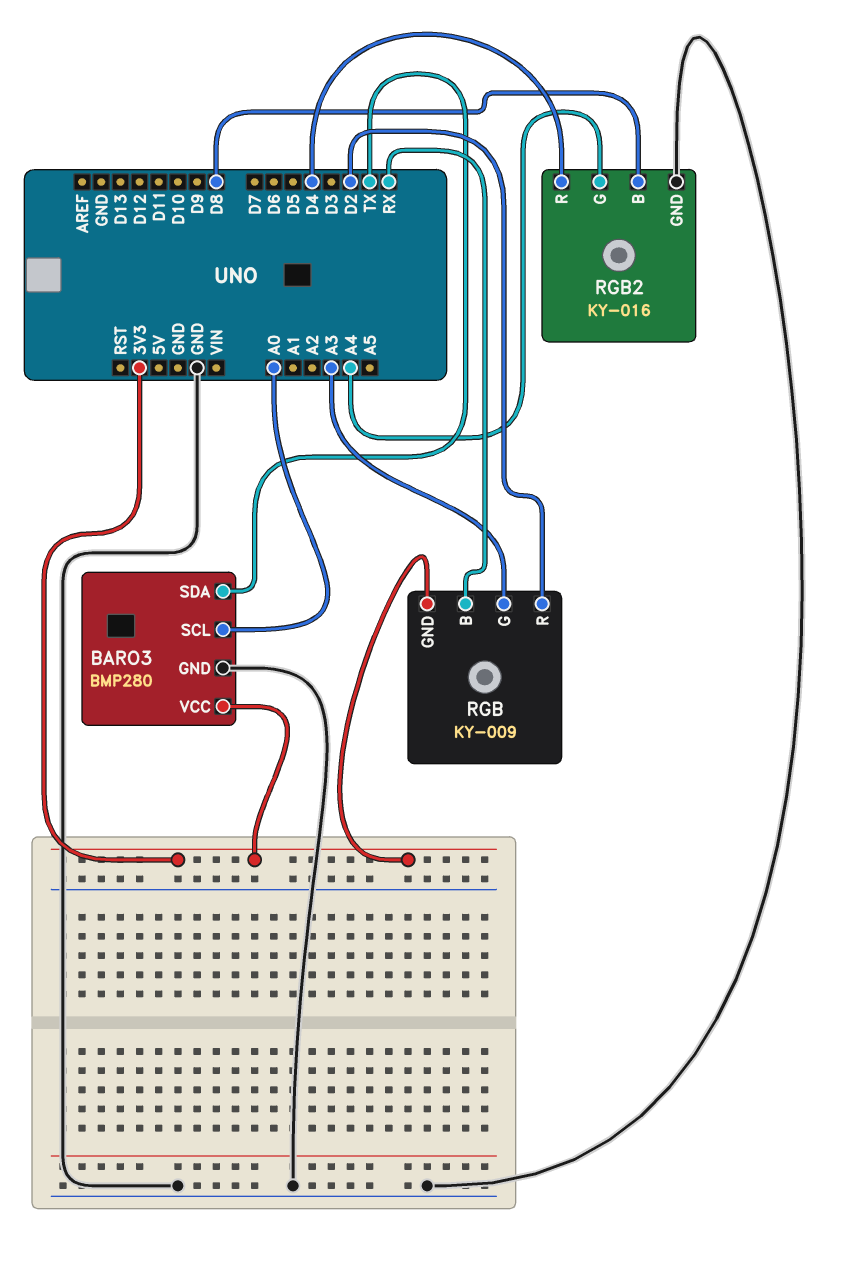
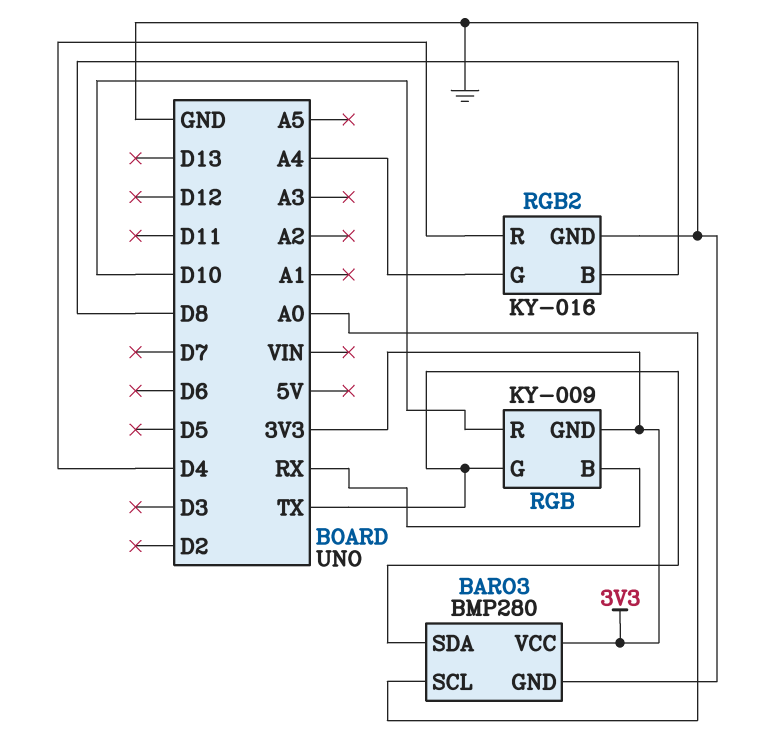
RGB pin G: A3 -> TX
RGB pin R: D2 -> D10

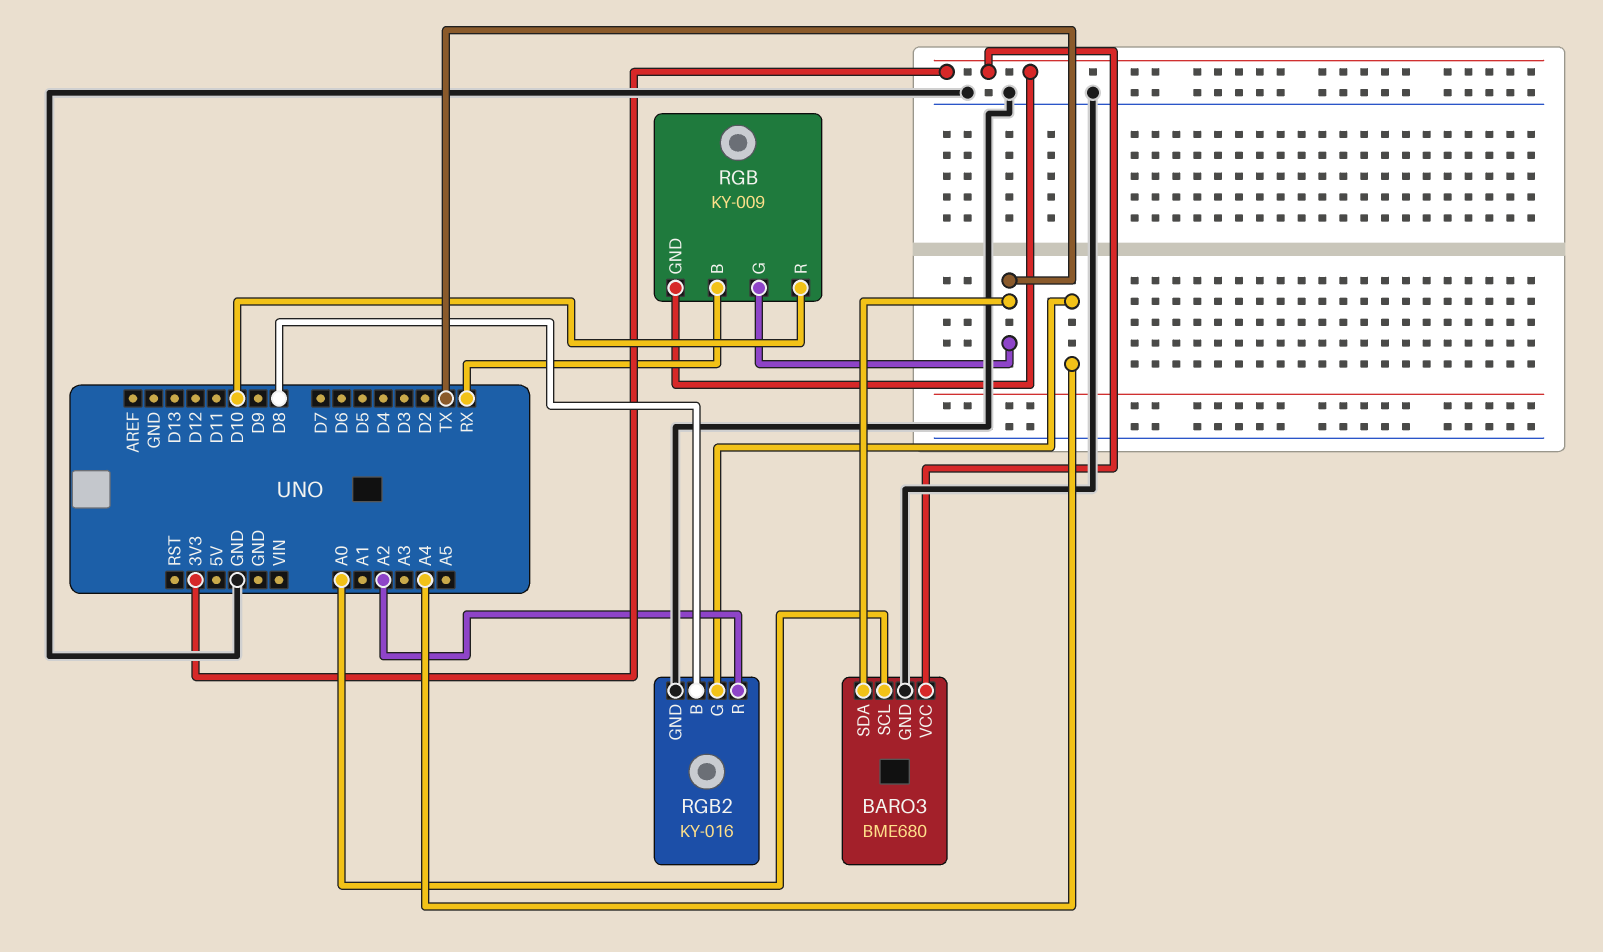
BARO3: BMP280 -> BME680
RGB2 pin R: D4 -> A2

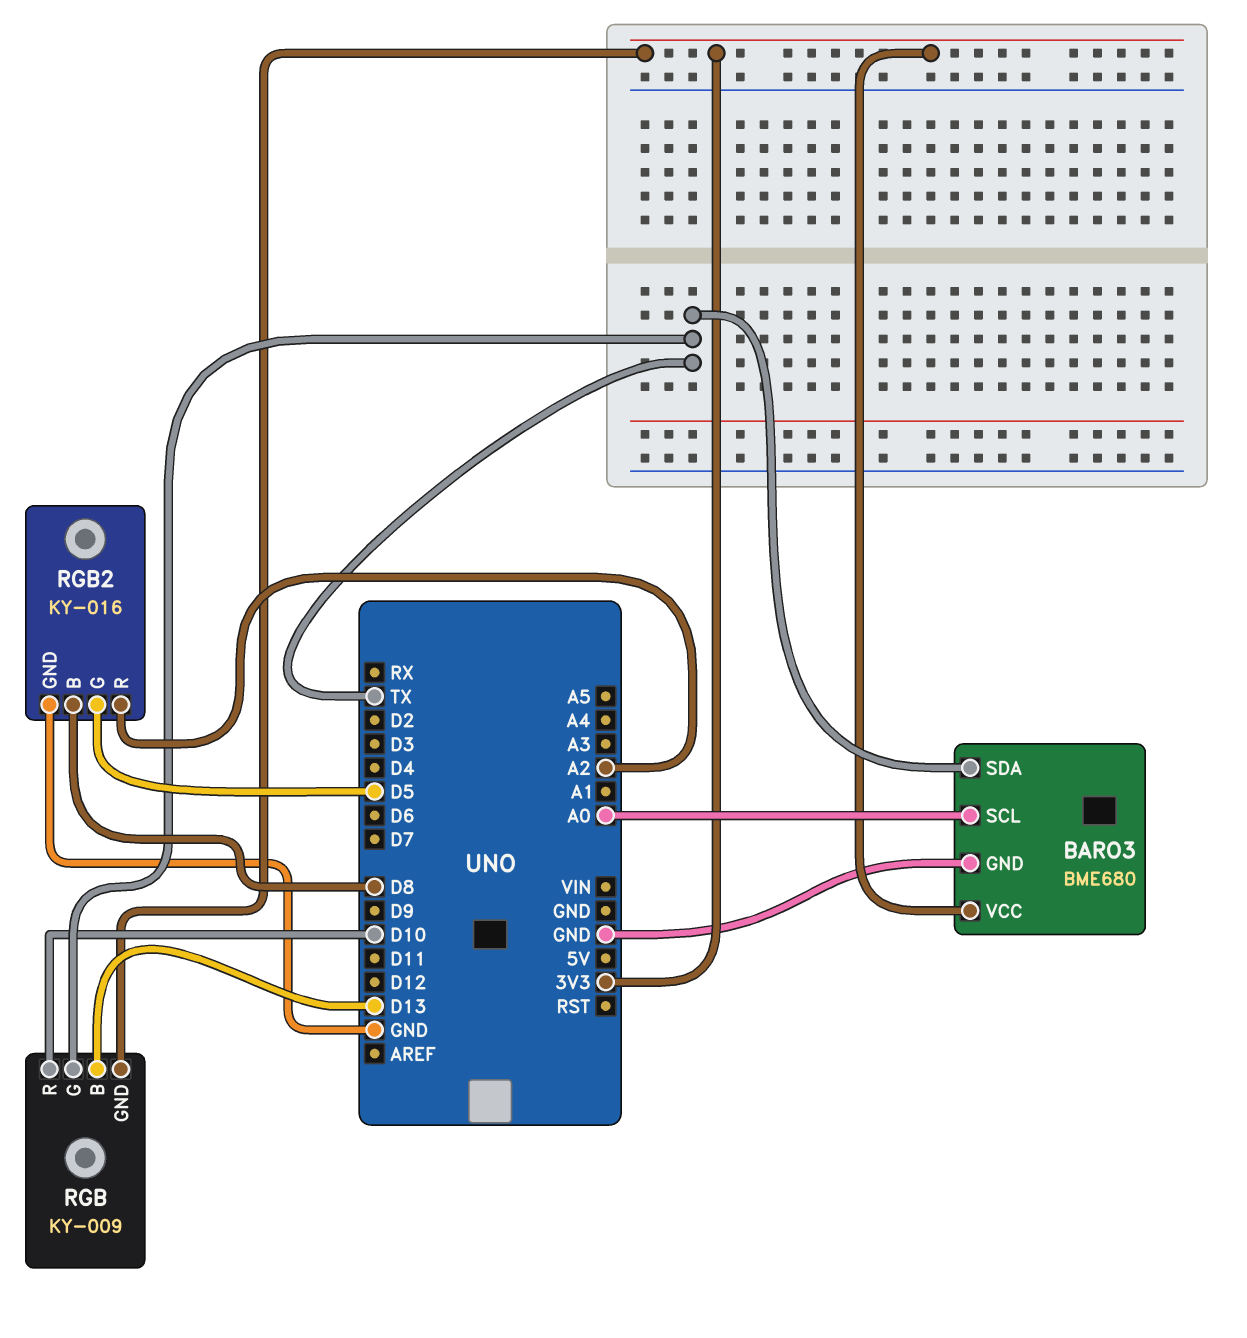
RGB pin B: RX -> D13
RGB2 pin G: A4 -> D5

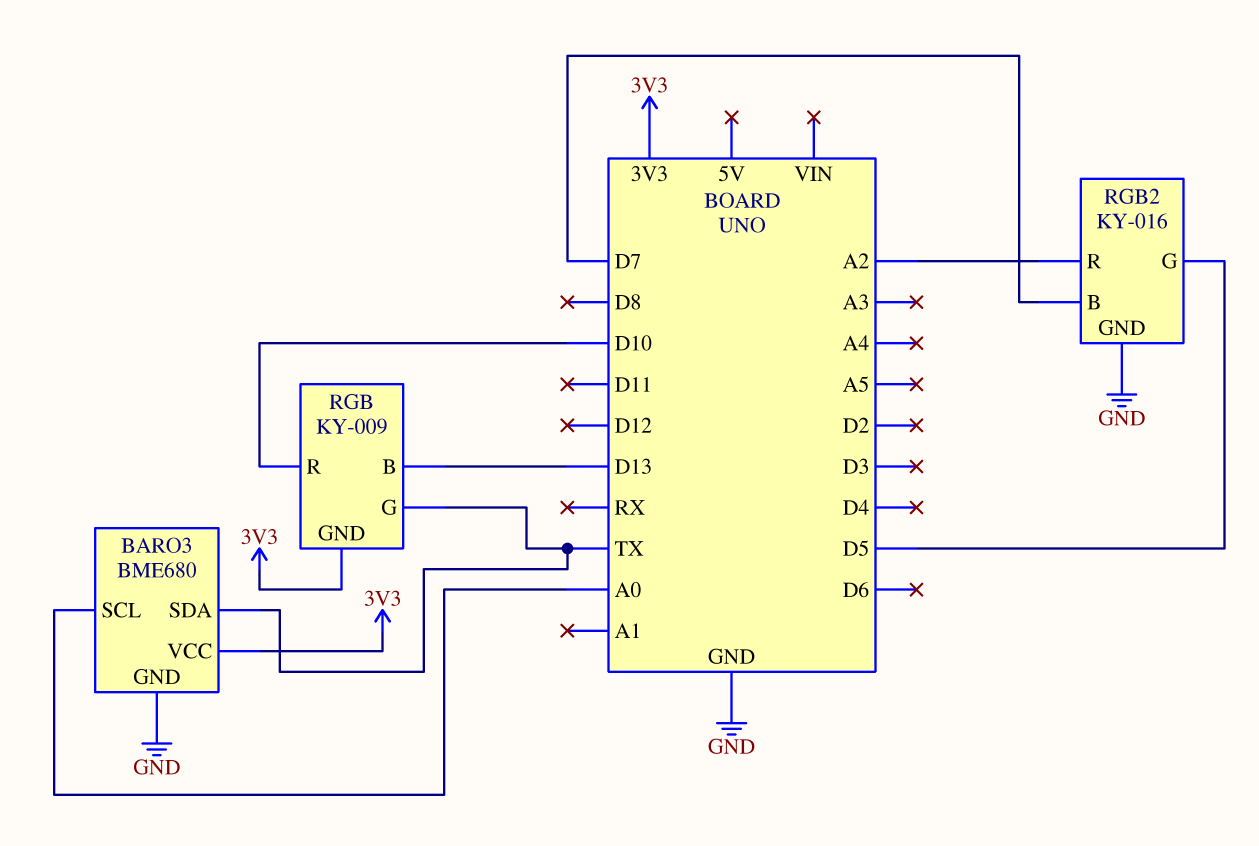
RGB2 pin B: D8 -> D7

